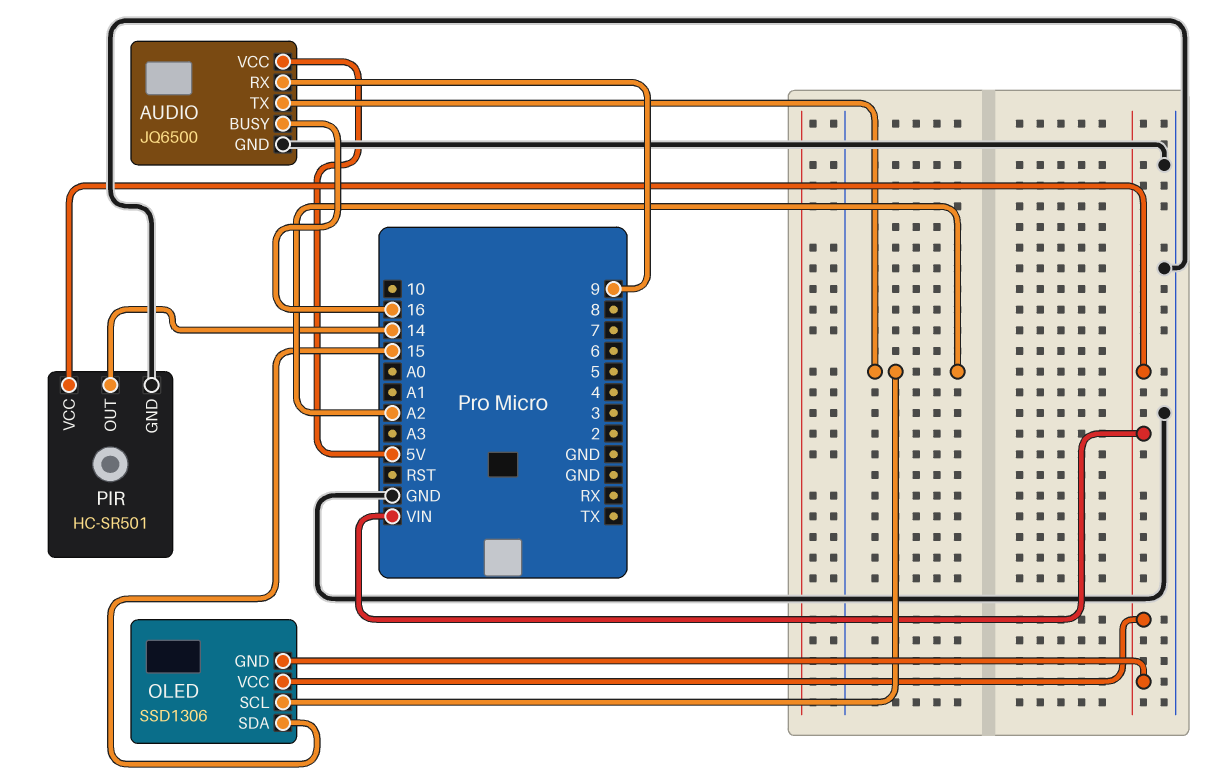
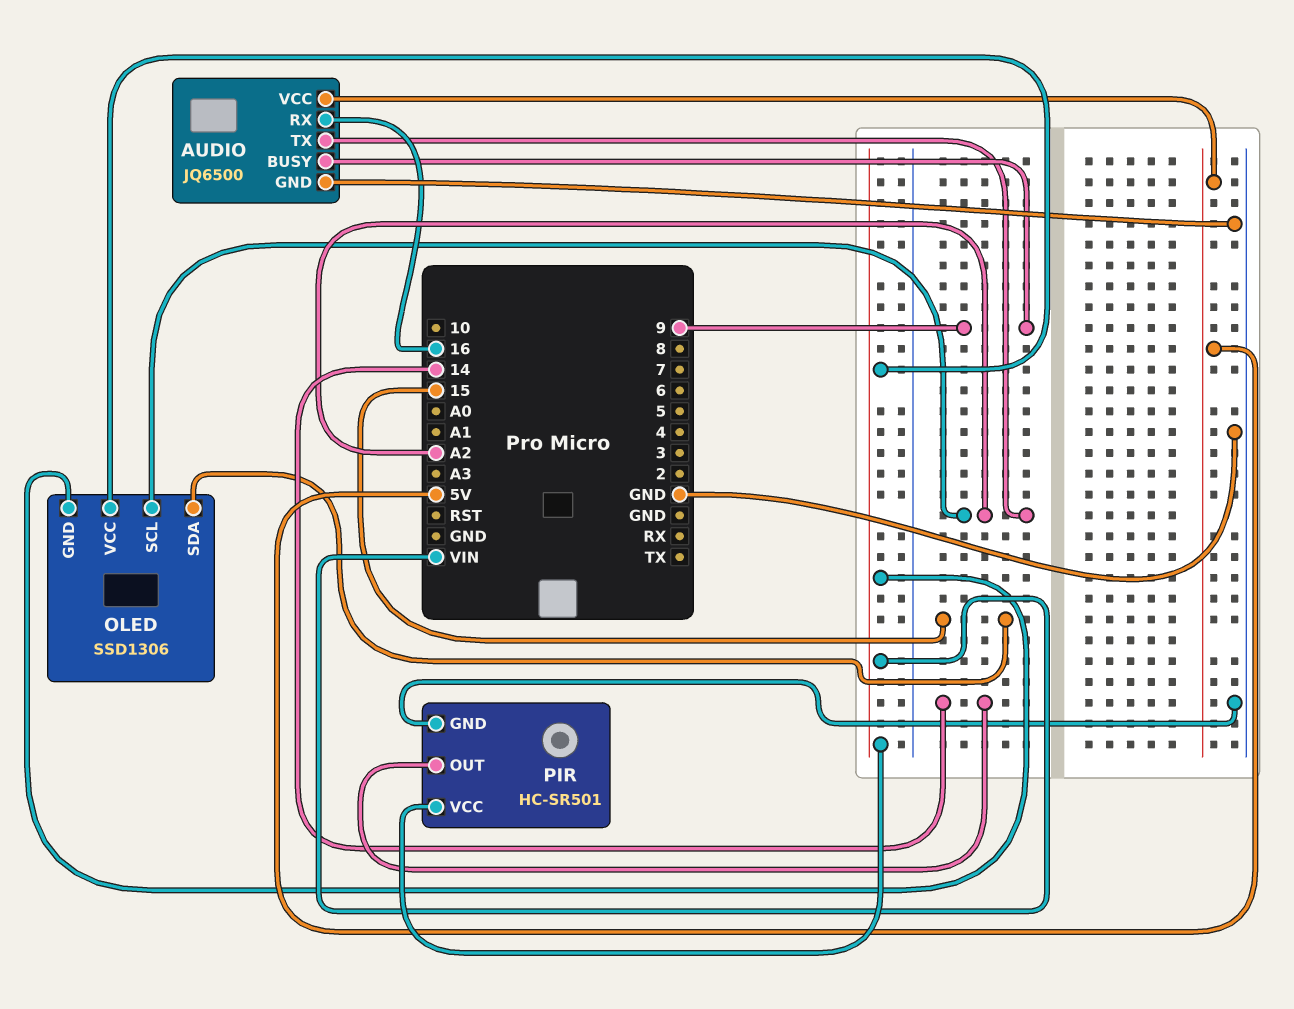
AUDIO pin BUSY: 16 -> 9
AUDIO pin RX: 9 -> 16

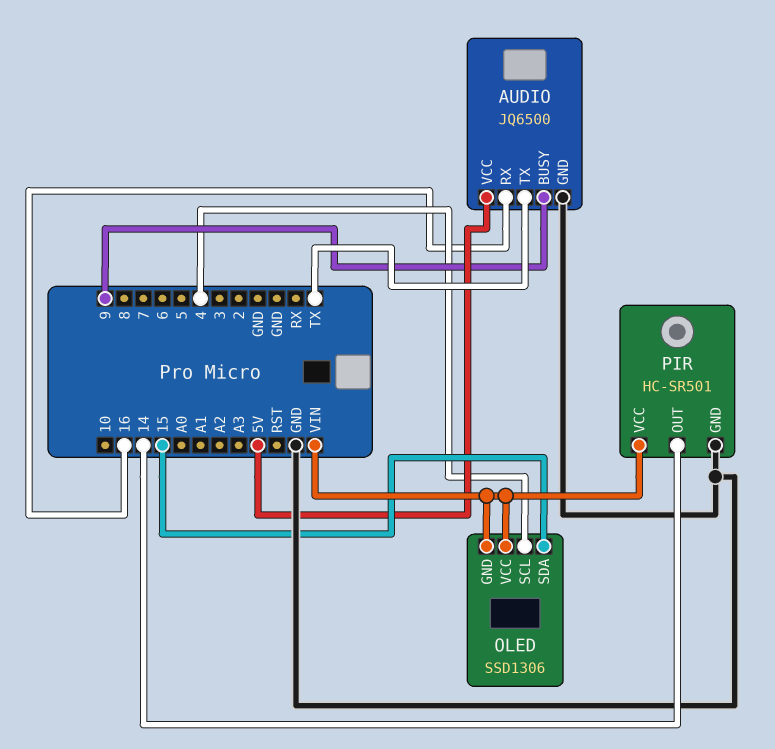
AUDIO pin TX: A2 -> TX
OLED pin SCL: A2 -> 4

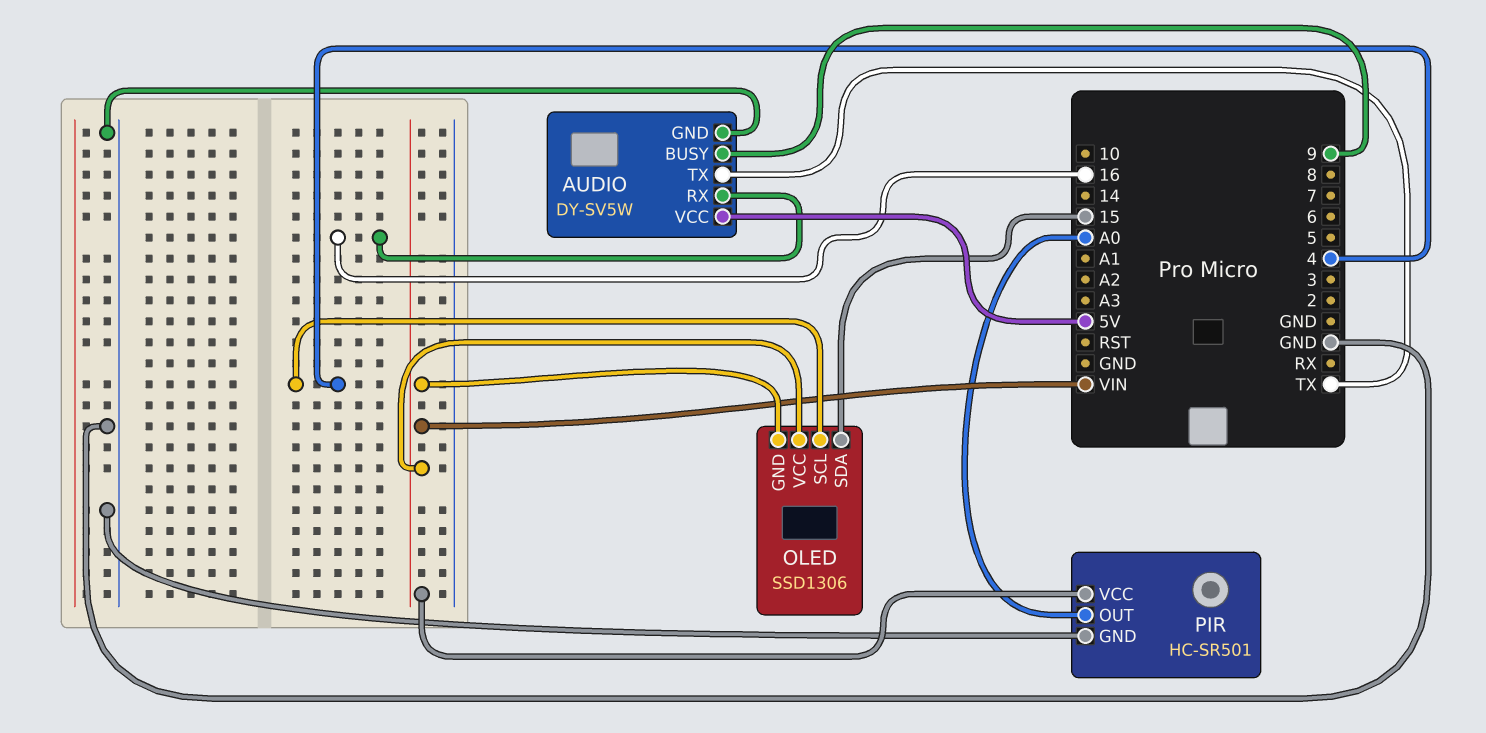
AUDIO: JQ6500 -> DY-SV5W
PIR pin OUT: 14 -> A0

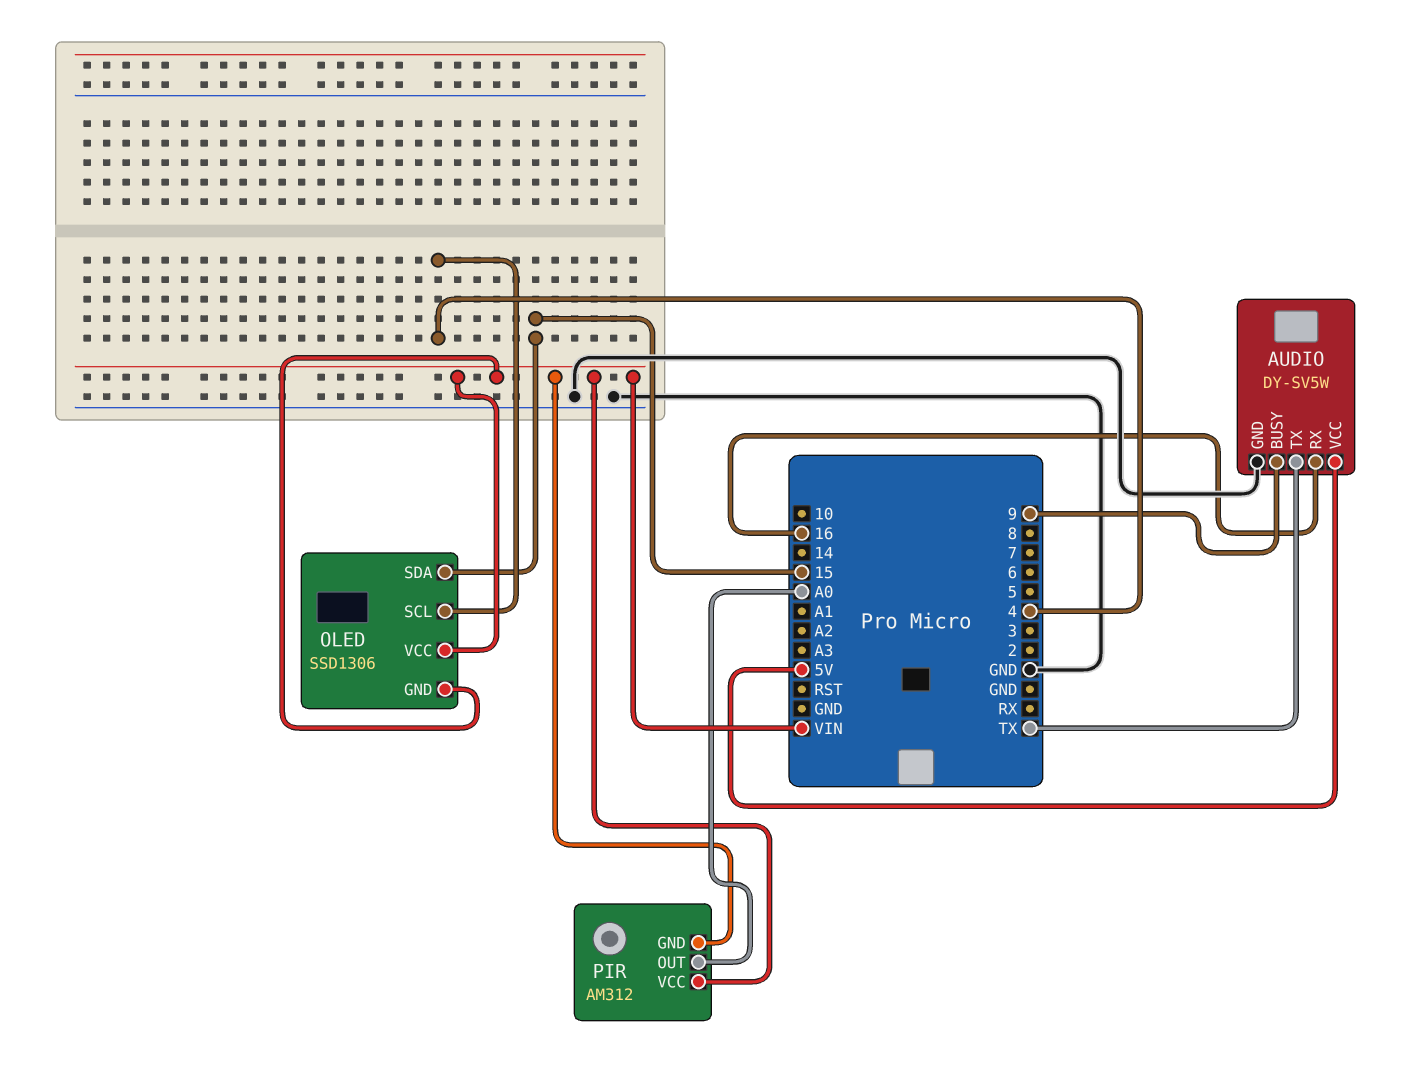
PIR: HC-SR501 -> AM312
PIR pin GND: GND -> VIN

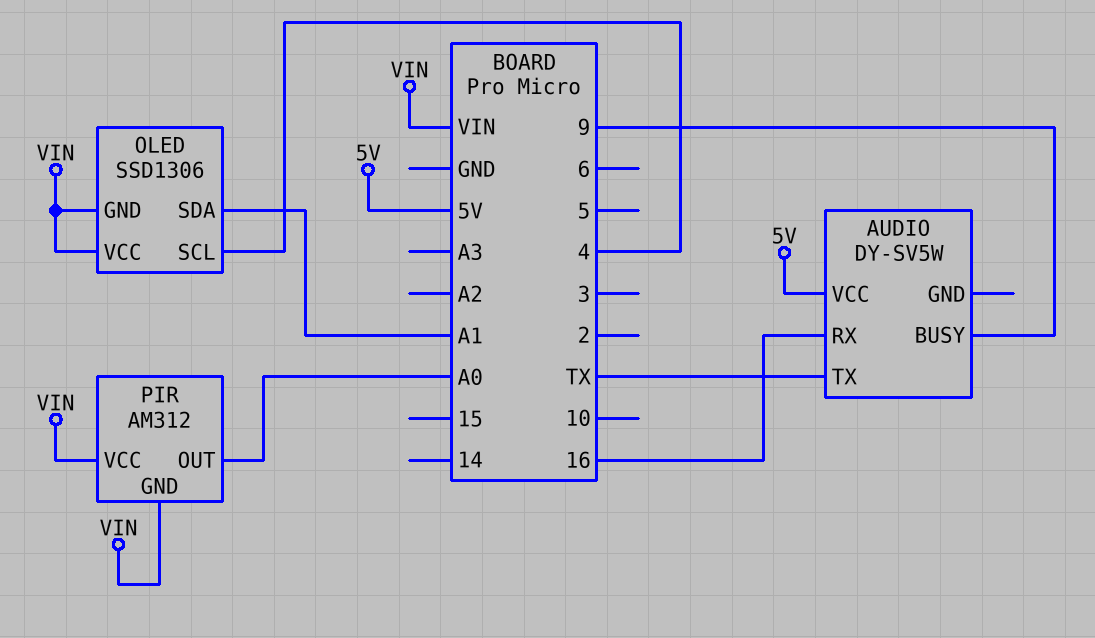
AUDIO pin GND: GND -> none
OLED pin SDA: 15 -> A1

